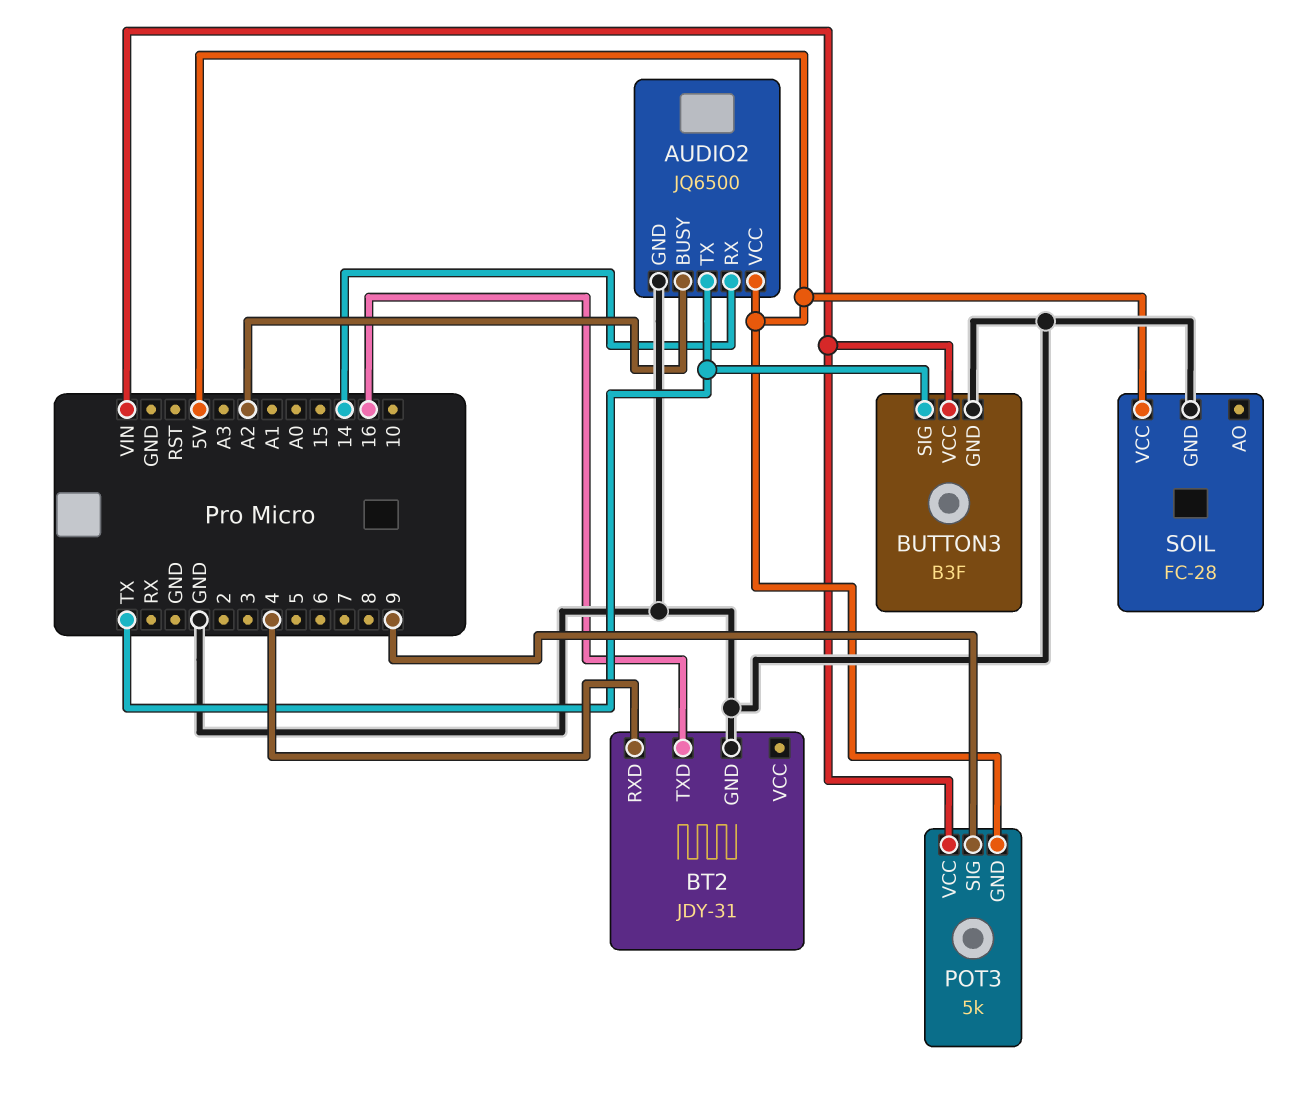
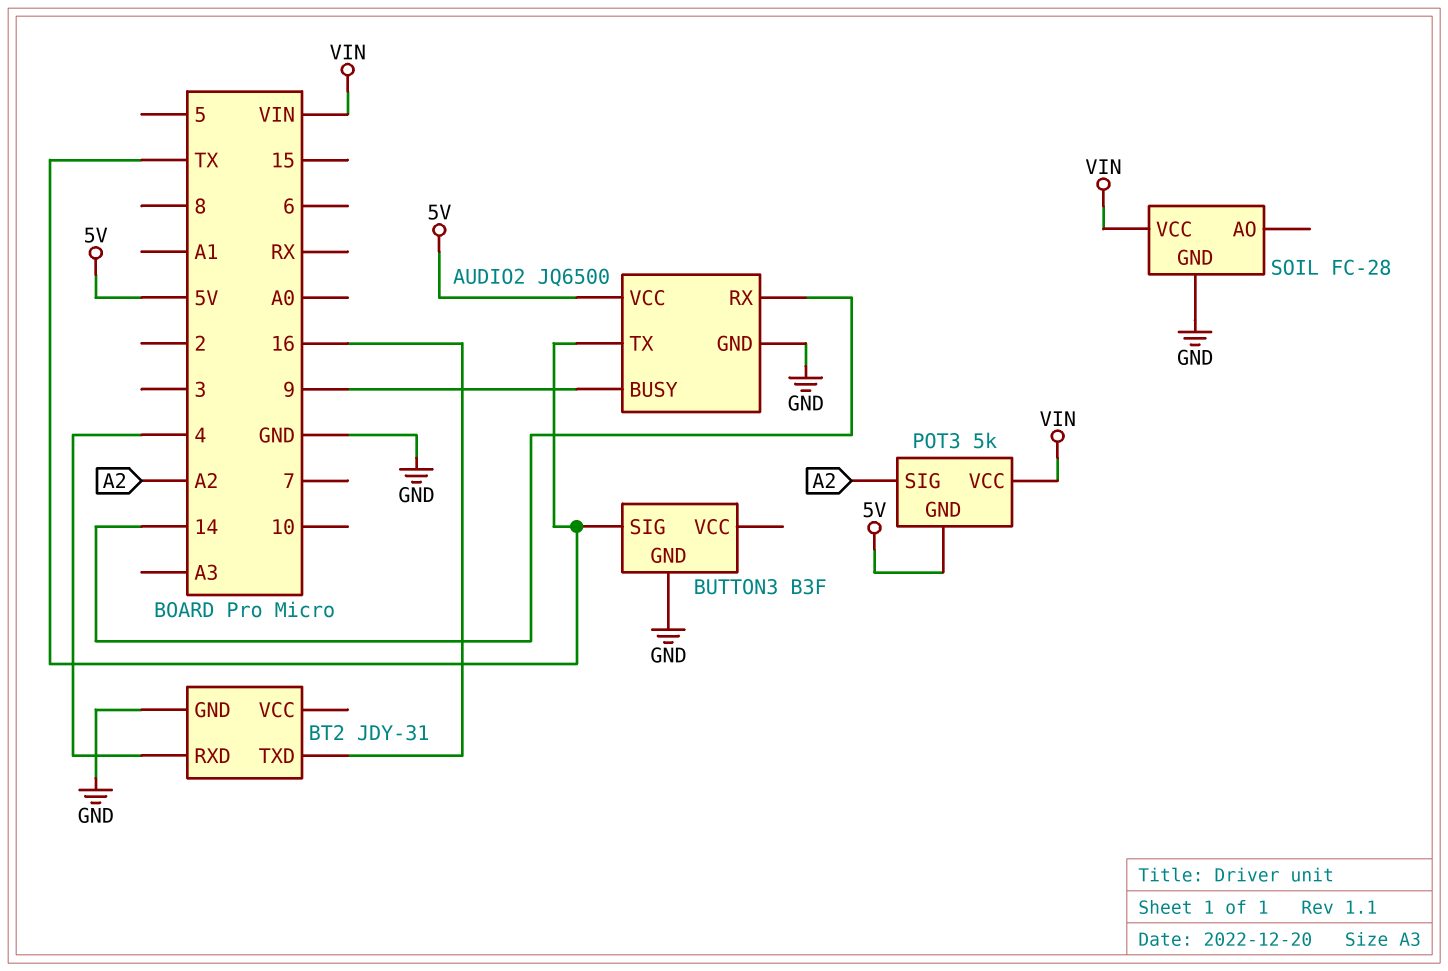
AUDIO2 pin BUSY: A2 -> 9
BUTTON3 pin VCC: VIN -> none
POT3 pin SIG: 9 -> A2
SOIL pin VCC: 5V -> VIN

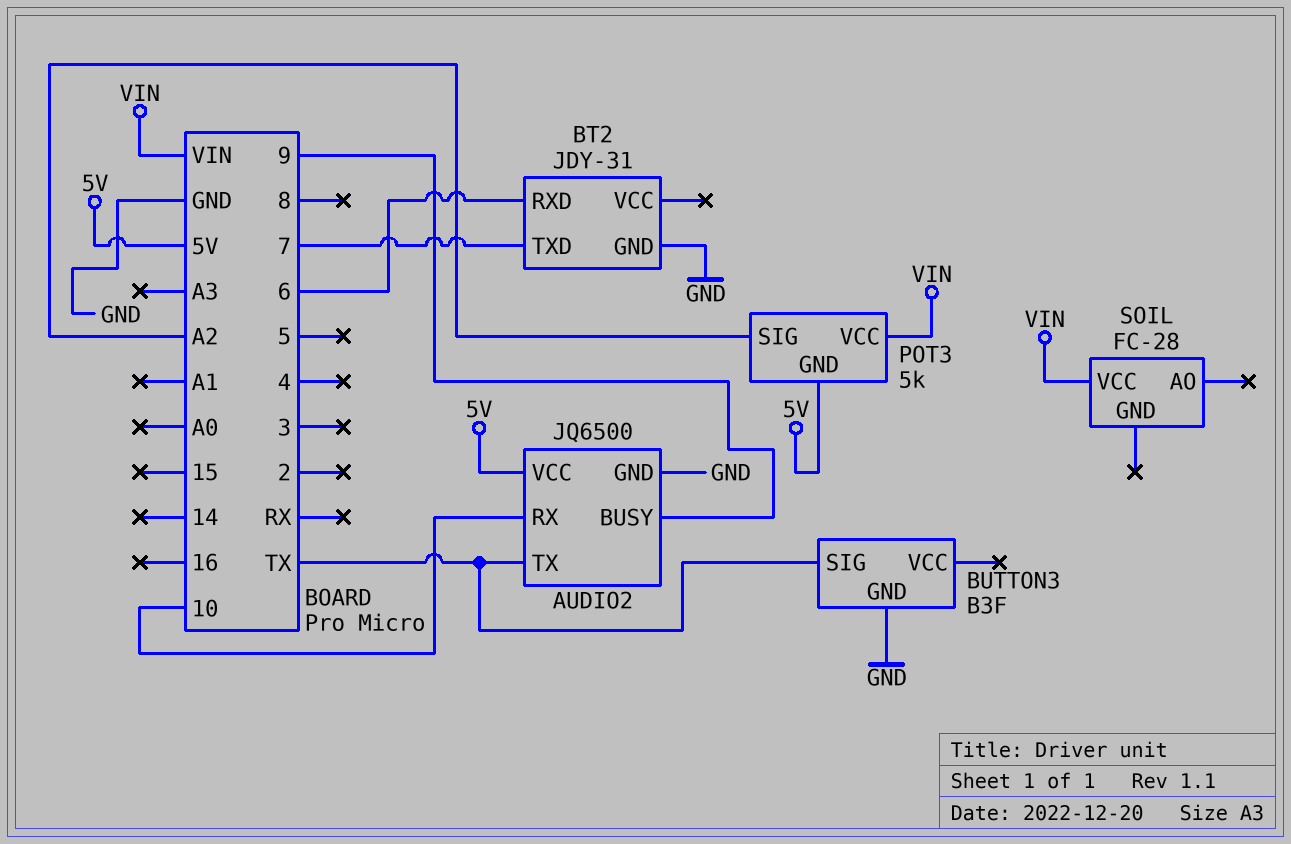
AUDIO2 pin RX: 14 -> 10
BT2 pin RXD: 4 -> 6
BT2 pin TXD: 16 -> 7
SOIL pin GND: GND -> none

